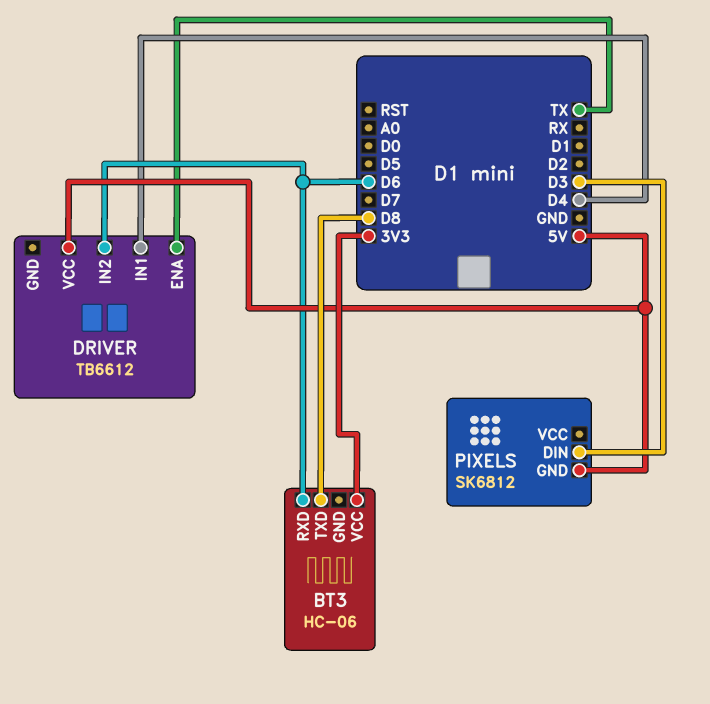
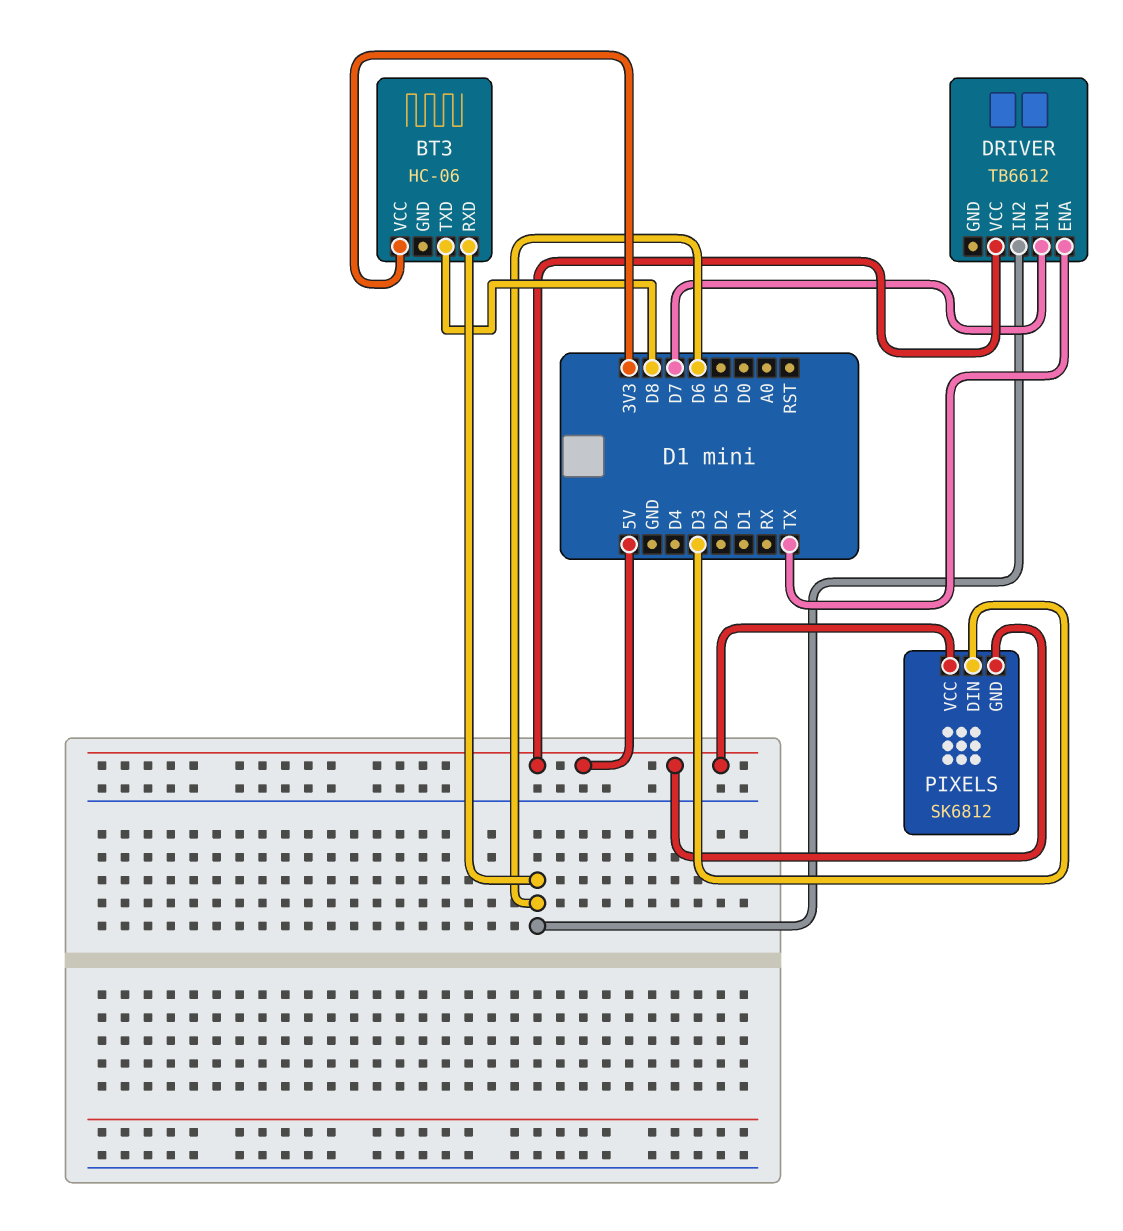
DRIVER pin IN1: D4 -> D7
PIXELS pin VCC: none -> 5V

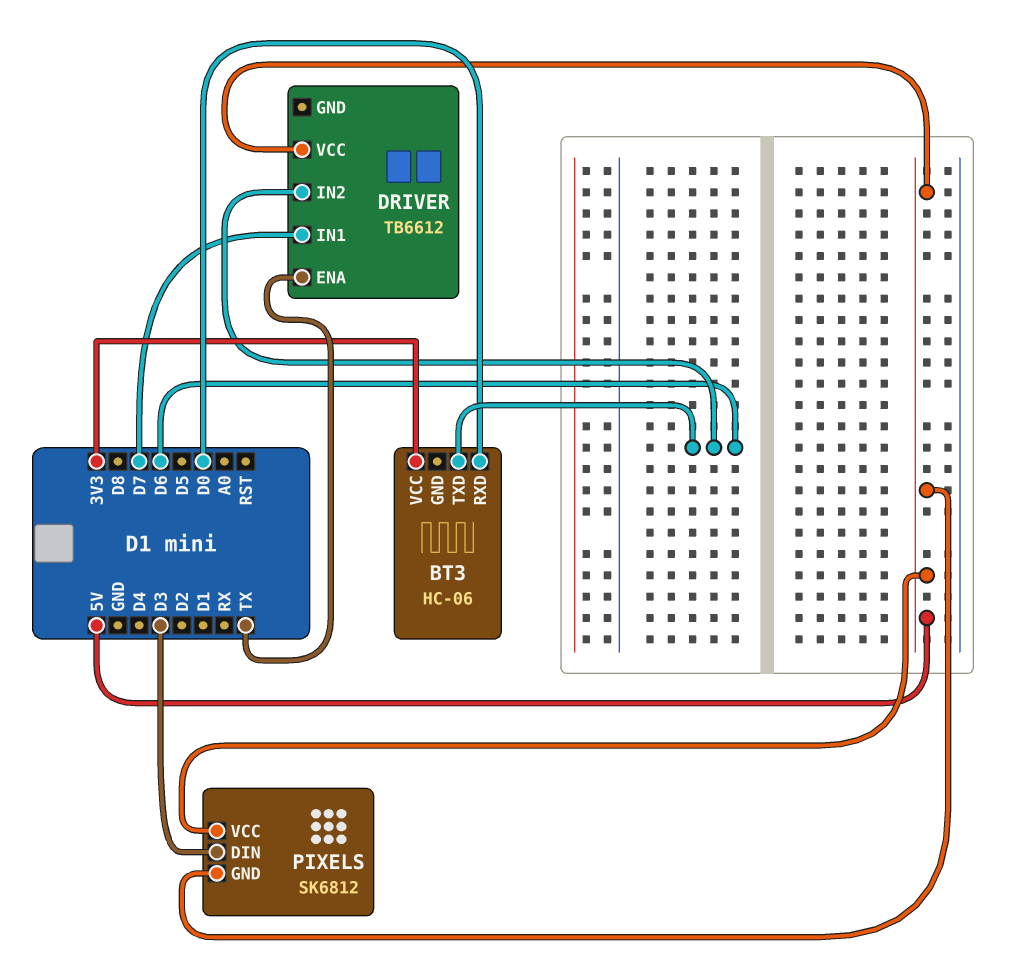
BT3 pin RXD: D6 -> D0
BT3 pin TXD: D8 -> D6

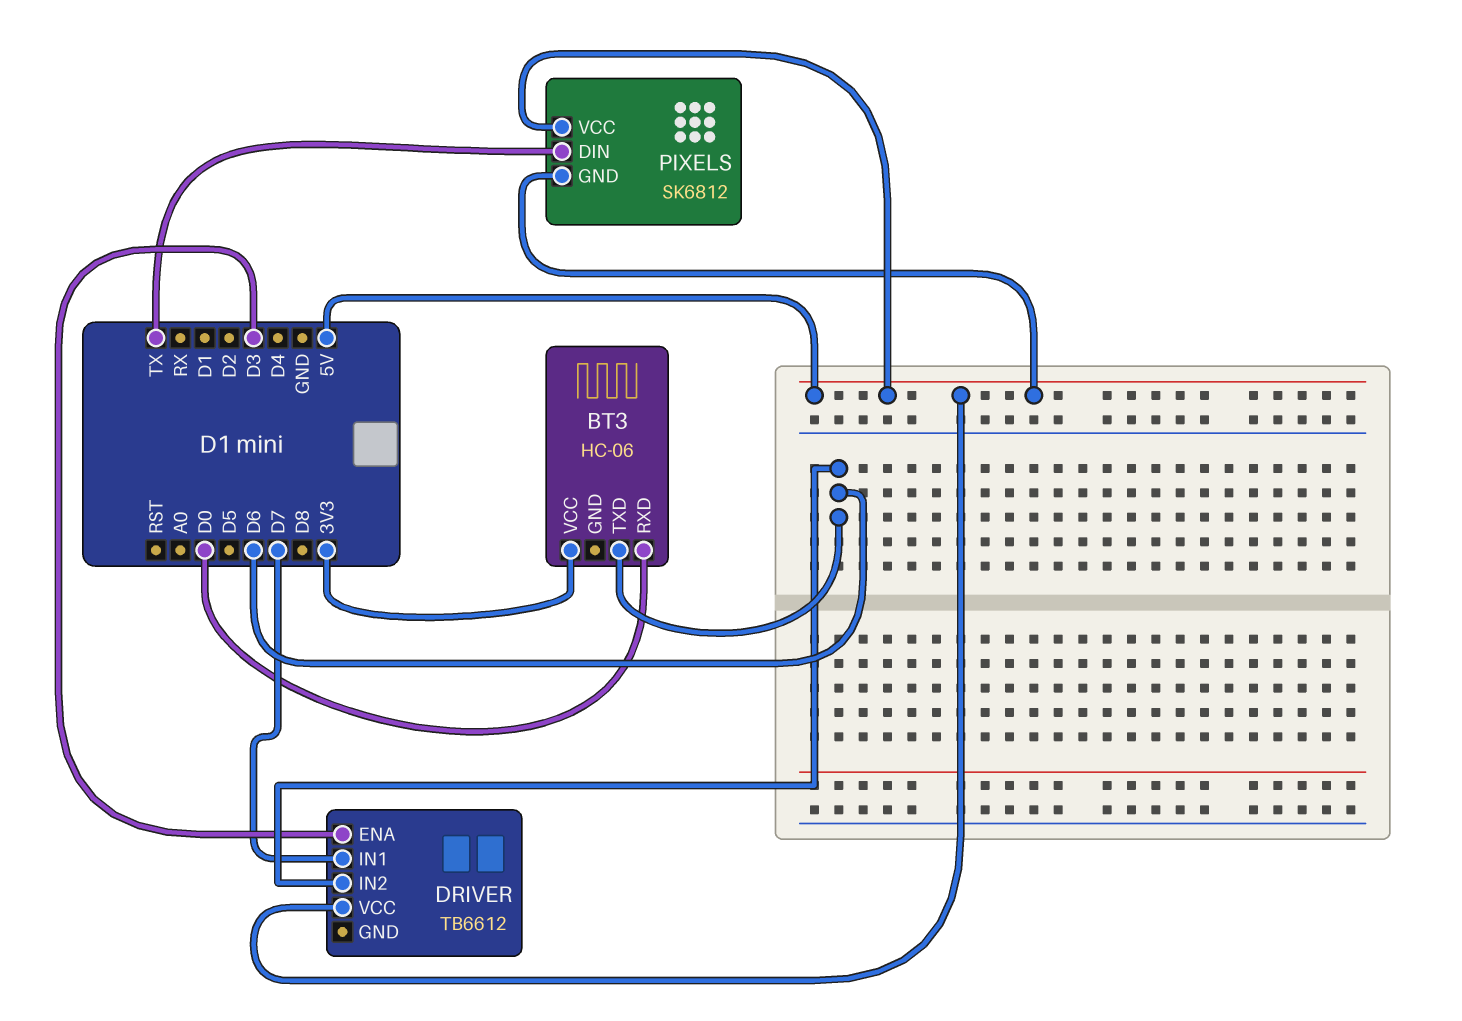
DRIVER pin ENA: TX -> D3
PIXELS pin DIN: D3 -> TX

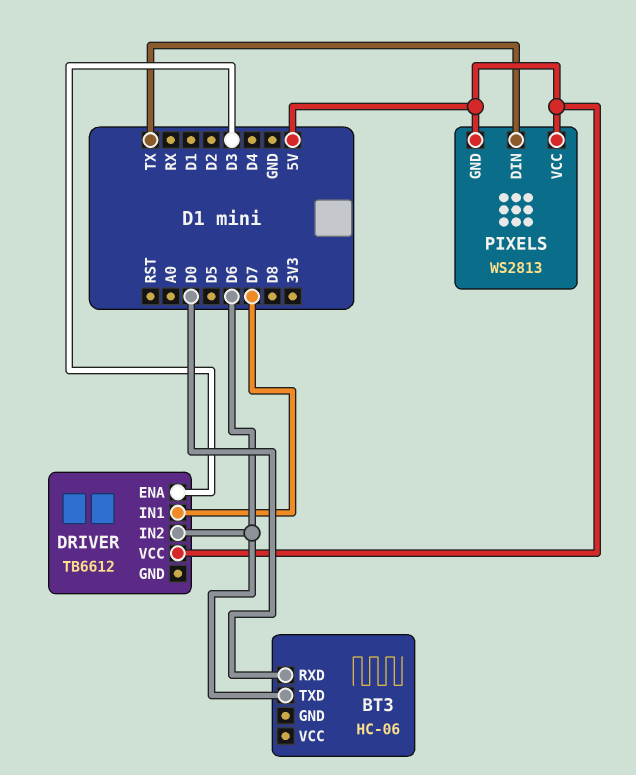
BT3 pin VCC: 3V3 -> none
PIXELS: SK6812 -> WS2813

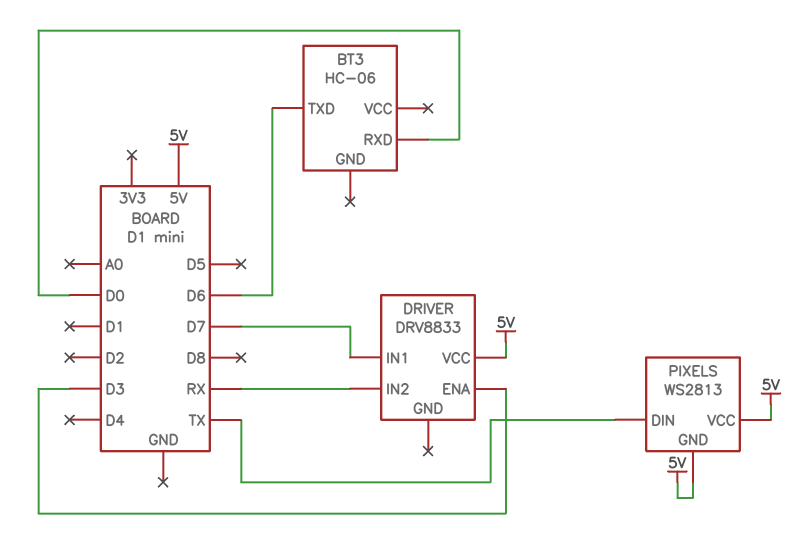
DRIVER: TB6612 -> DRV8833
DRIVER pin IN2: D6 -> RX

